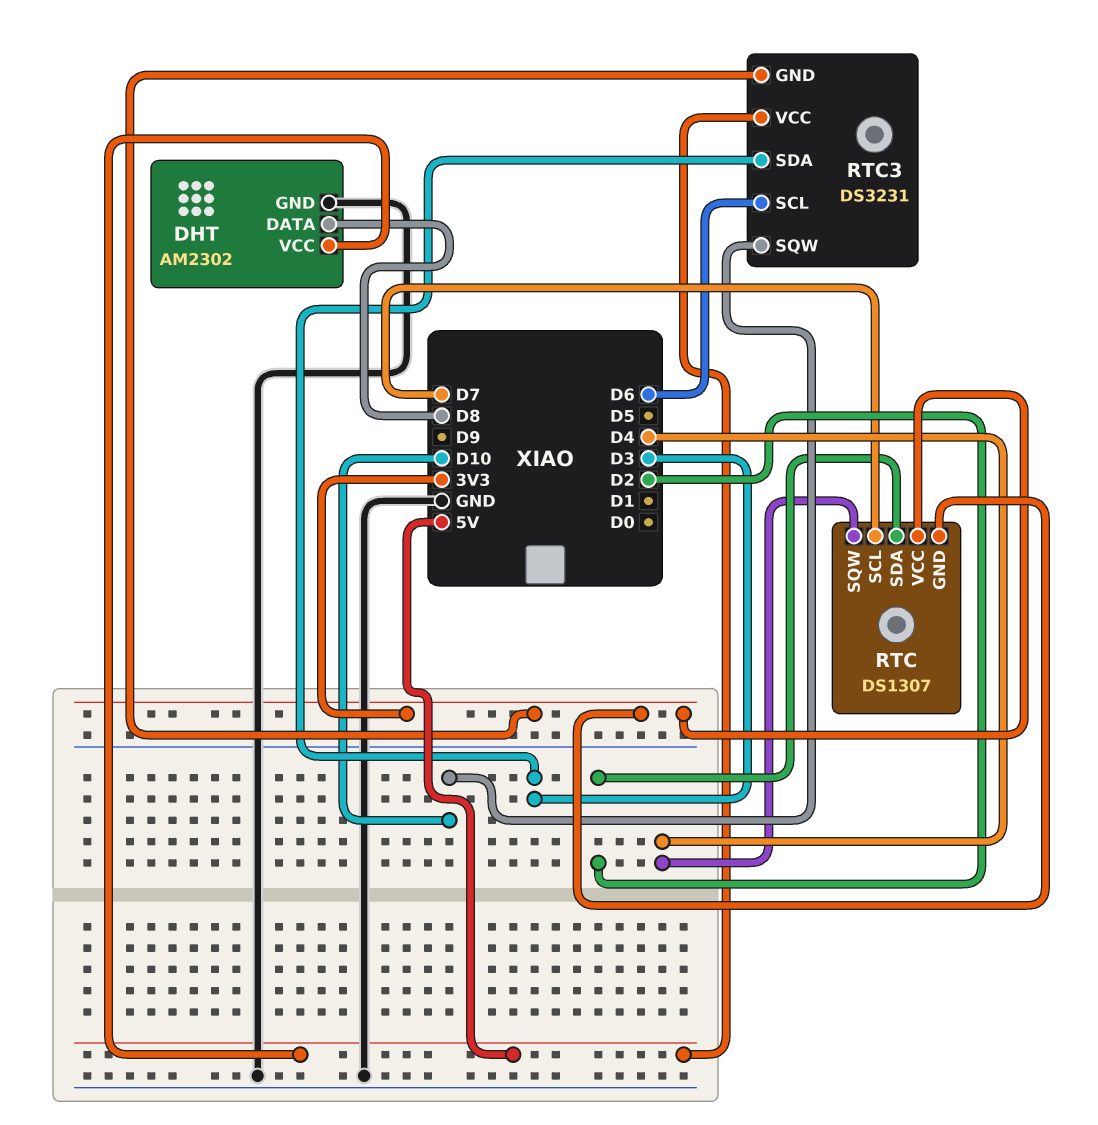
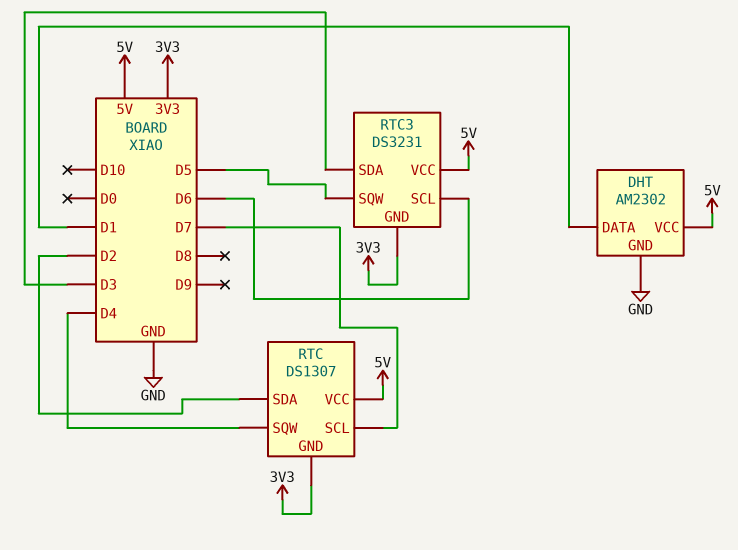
DHT pin DATA: D8 -> D1
RTC pin VCC: 3V3 -> 5V
RTC3 pin SQW: D10 -> D5

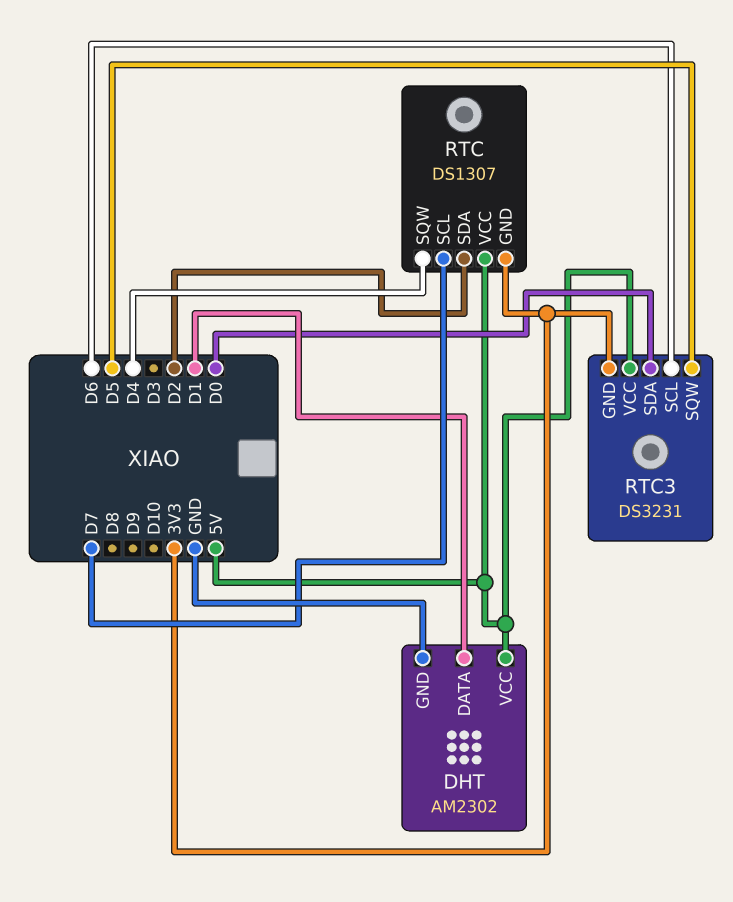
RTC3 pin SDA: D3 -> D0

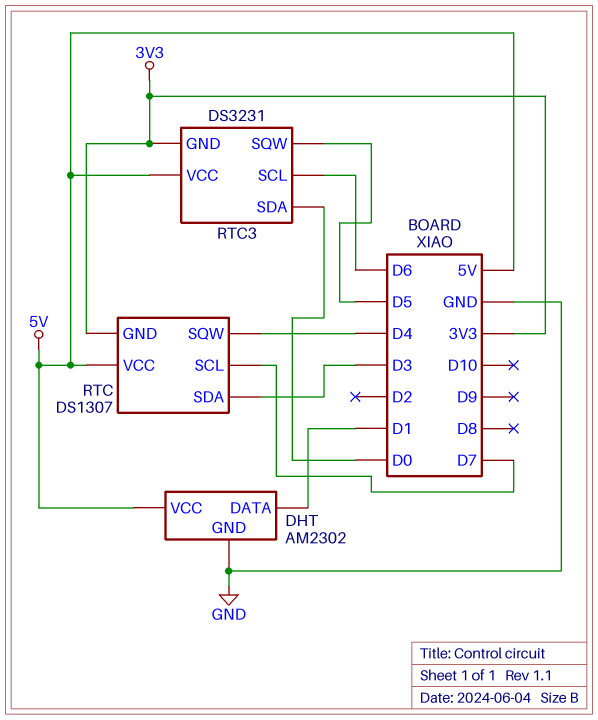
RTC pin SDA: D2 -> D3

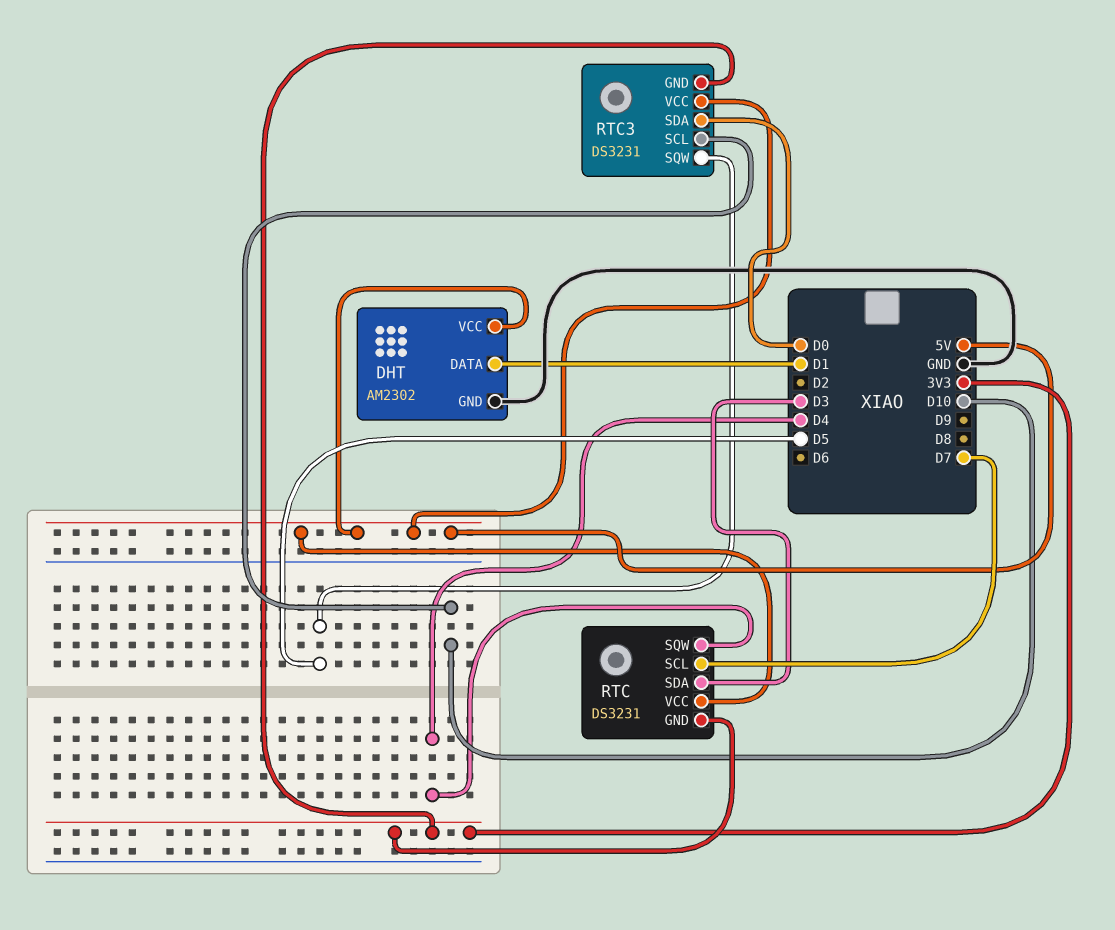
RTC: DS1307 -> DS3231
RTC3 pin SCL: D6 -> D10

